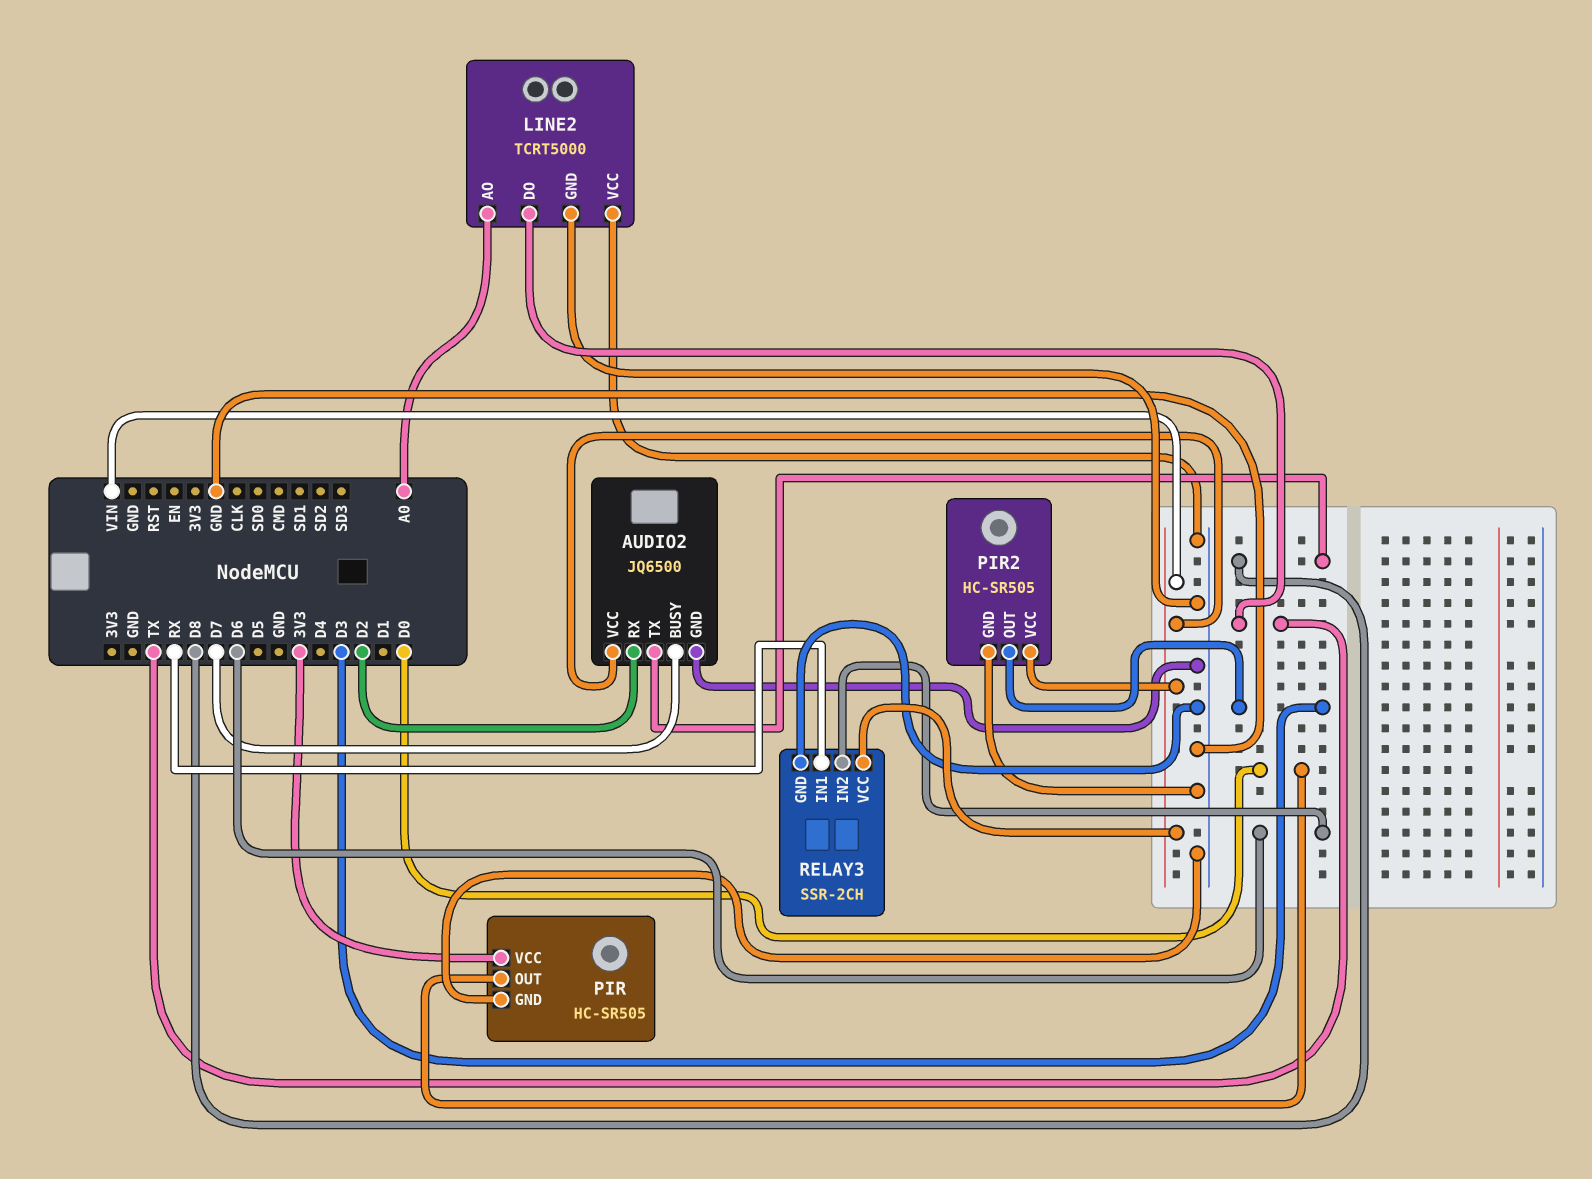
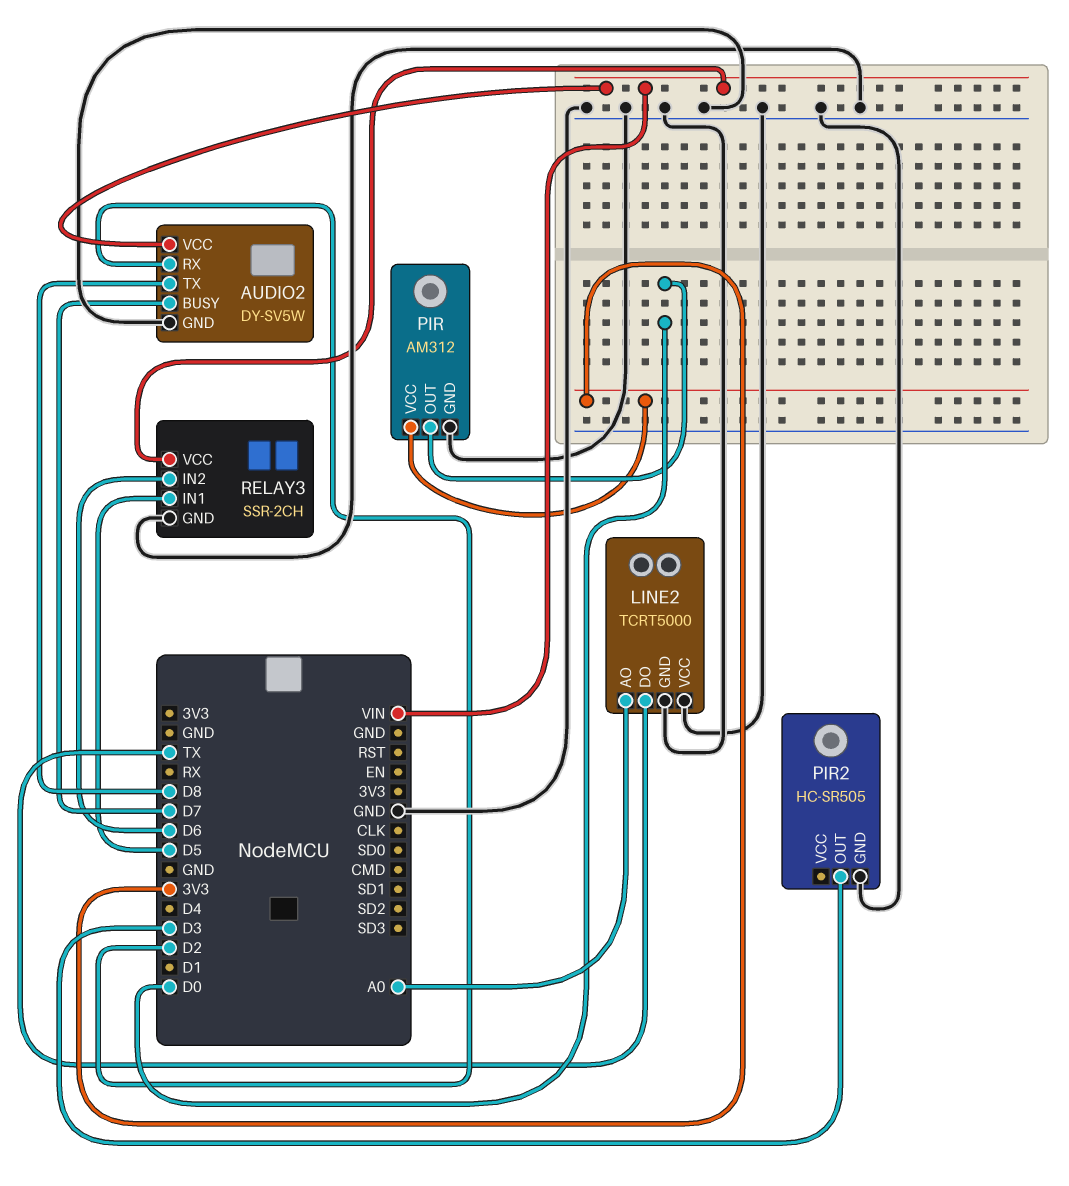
AUDIO2: JQ6500 -> DY-SV5W
PIR: HC-SR505 -> AM312
PIR2 pin VCC: VIN -> none
RELAY3 pin IN1: RX -> D5

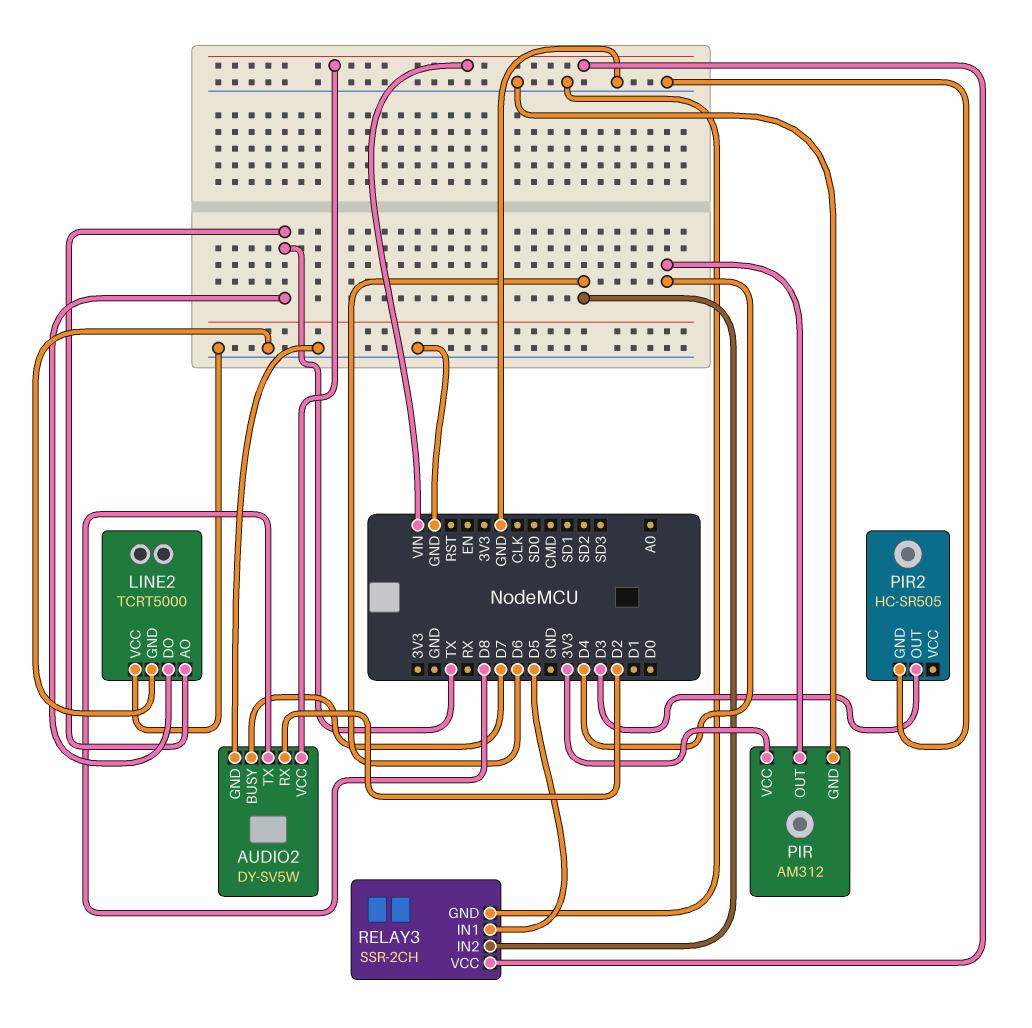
LINE2 pin AO: A0 -> TX
PIR pin OUT: D0 -> D4

